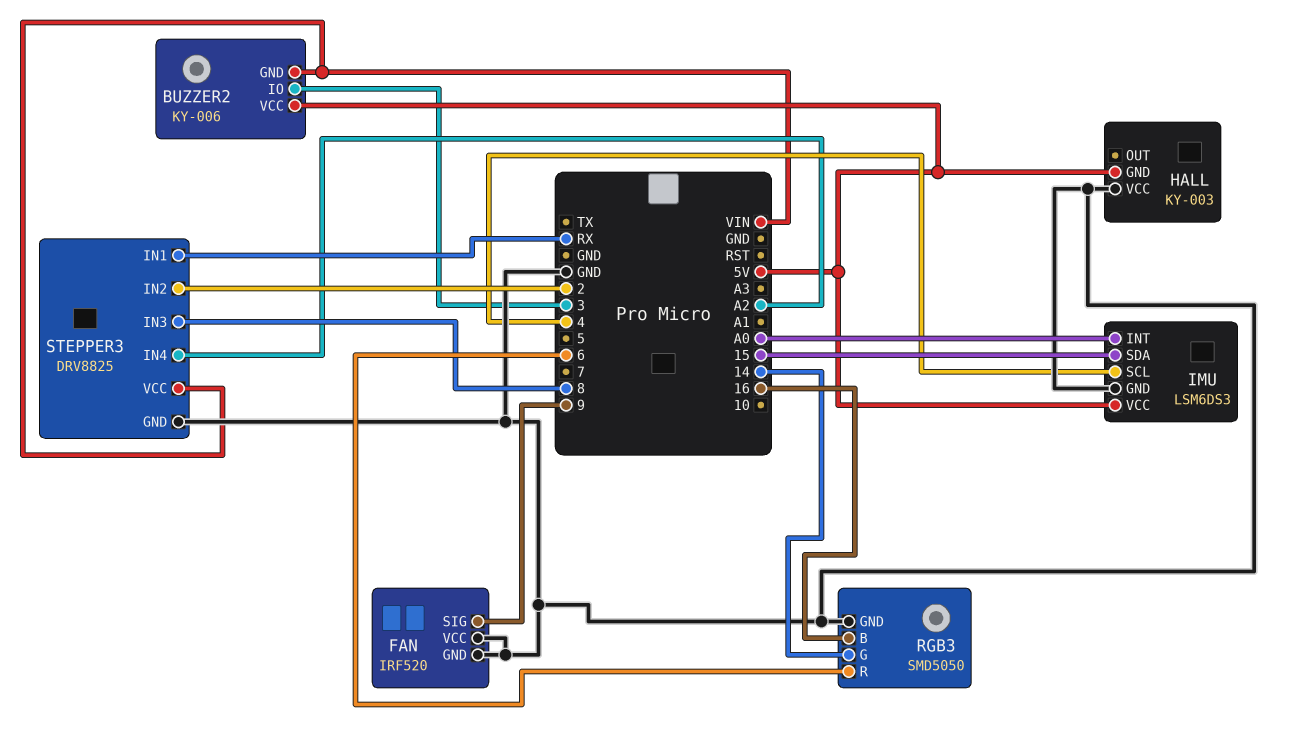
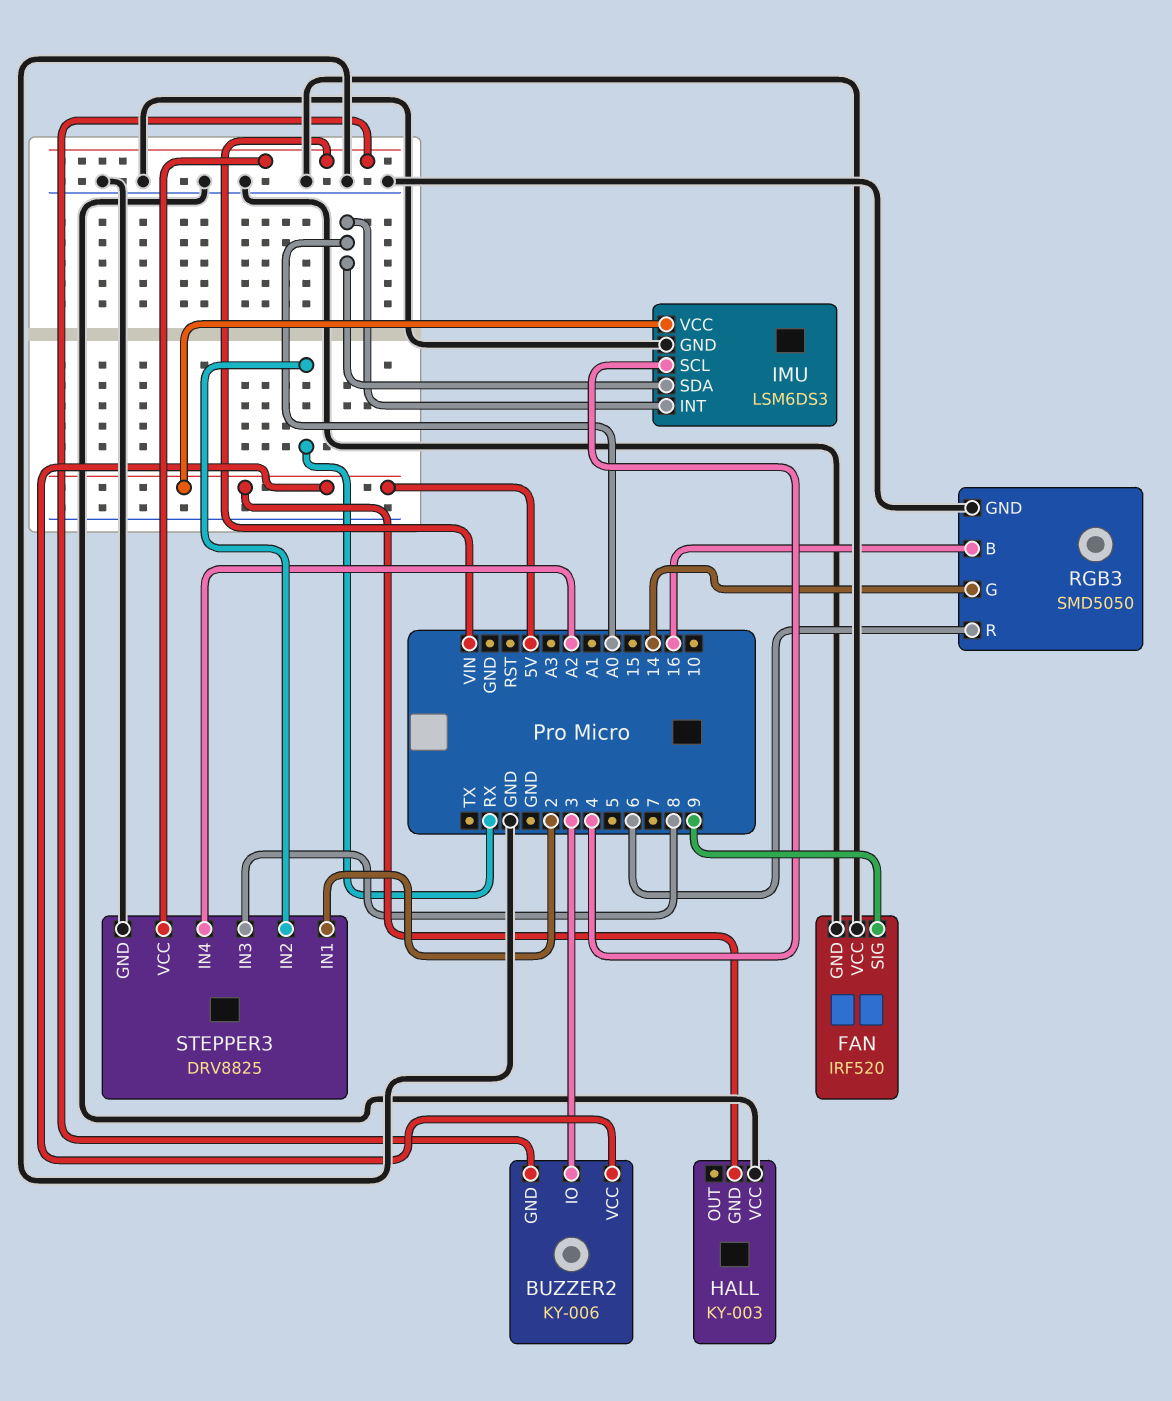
IMU pin SDA: 15 -> A0
STEPPER3 pin IN1: RX -> 2
STEPPER3 pin IN2: 2 -> RX

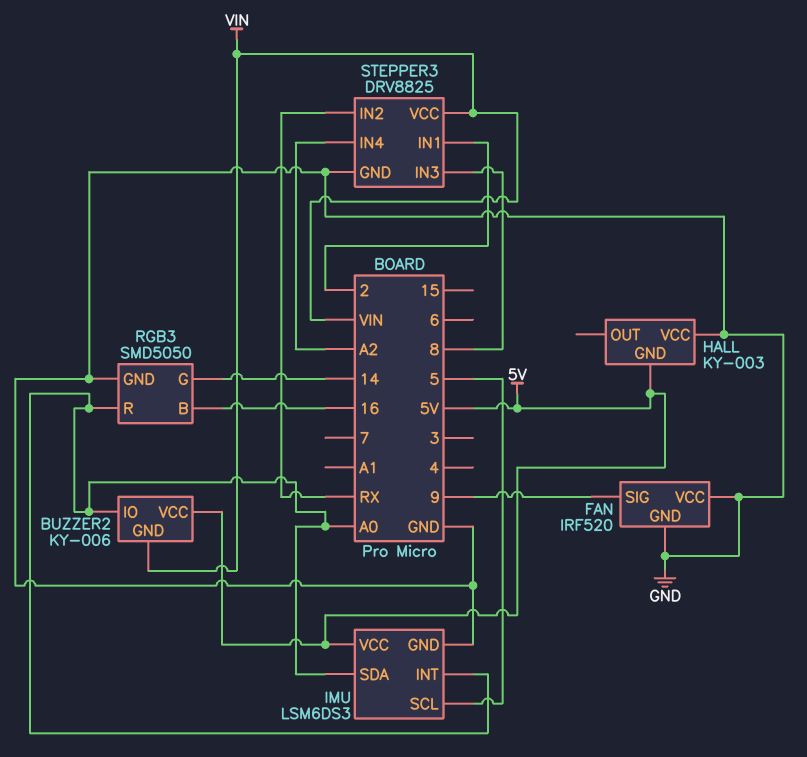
BUZZER2 pin IO: 3 -> A0
IMU pin SCL: 4 -> 5
RGB3 pin R: 6 -> A0

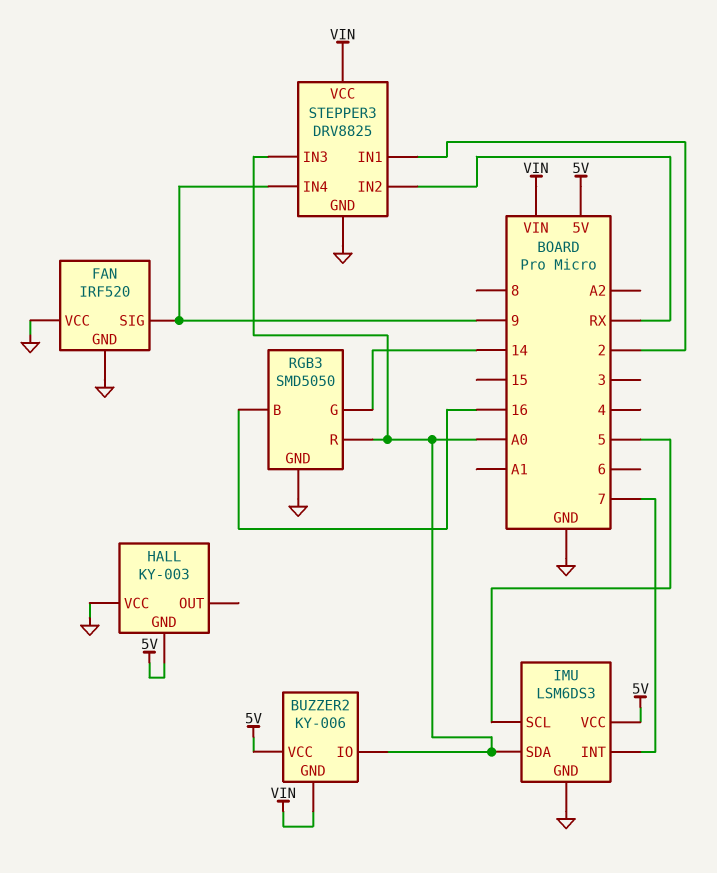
IMU pin INT: A0 -> 7
STEPPER3 pin IN3: 8 -> A0
STEPPER3 pin IN4: A2 -> 9

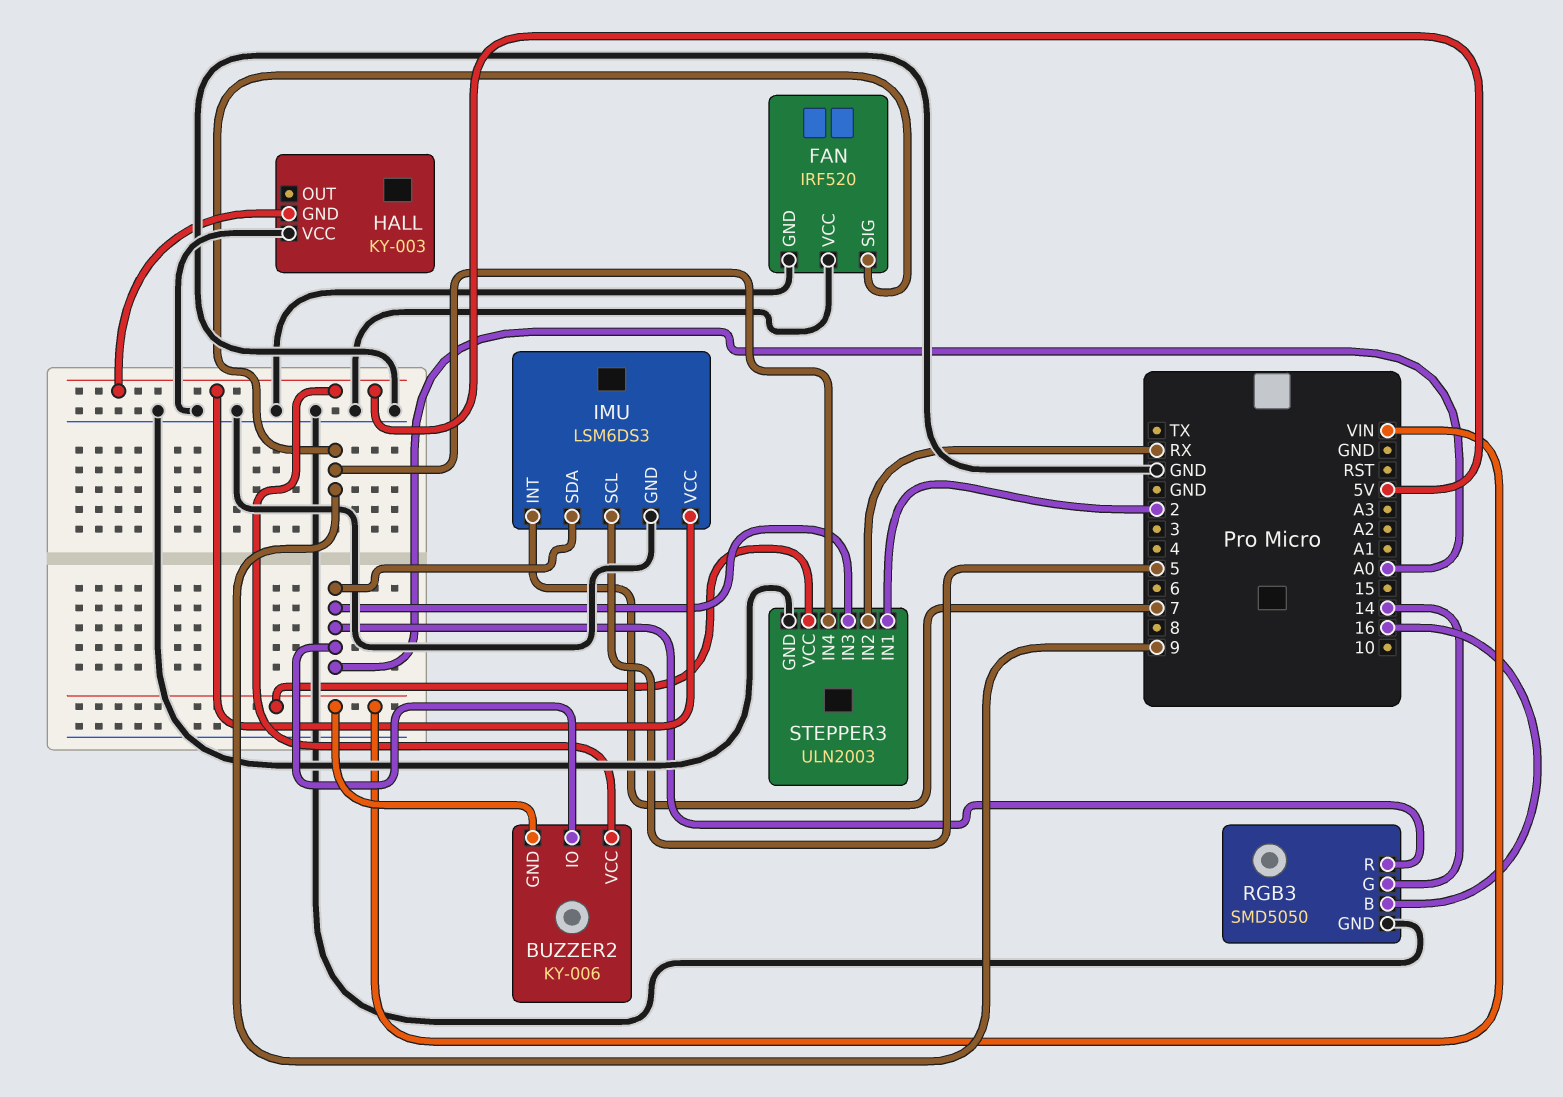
STEPPER3: DRV8825 -> ULN2003

